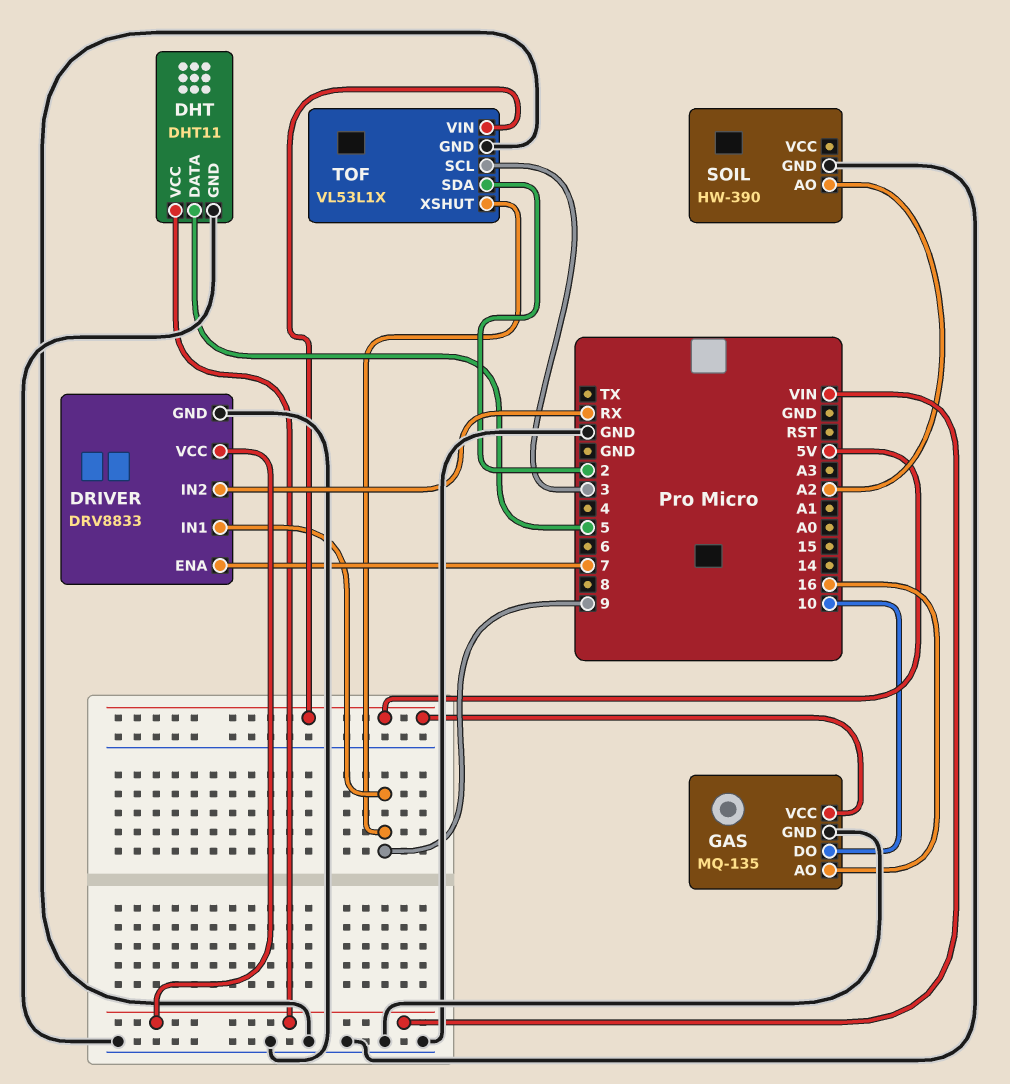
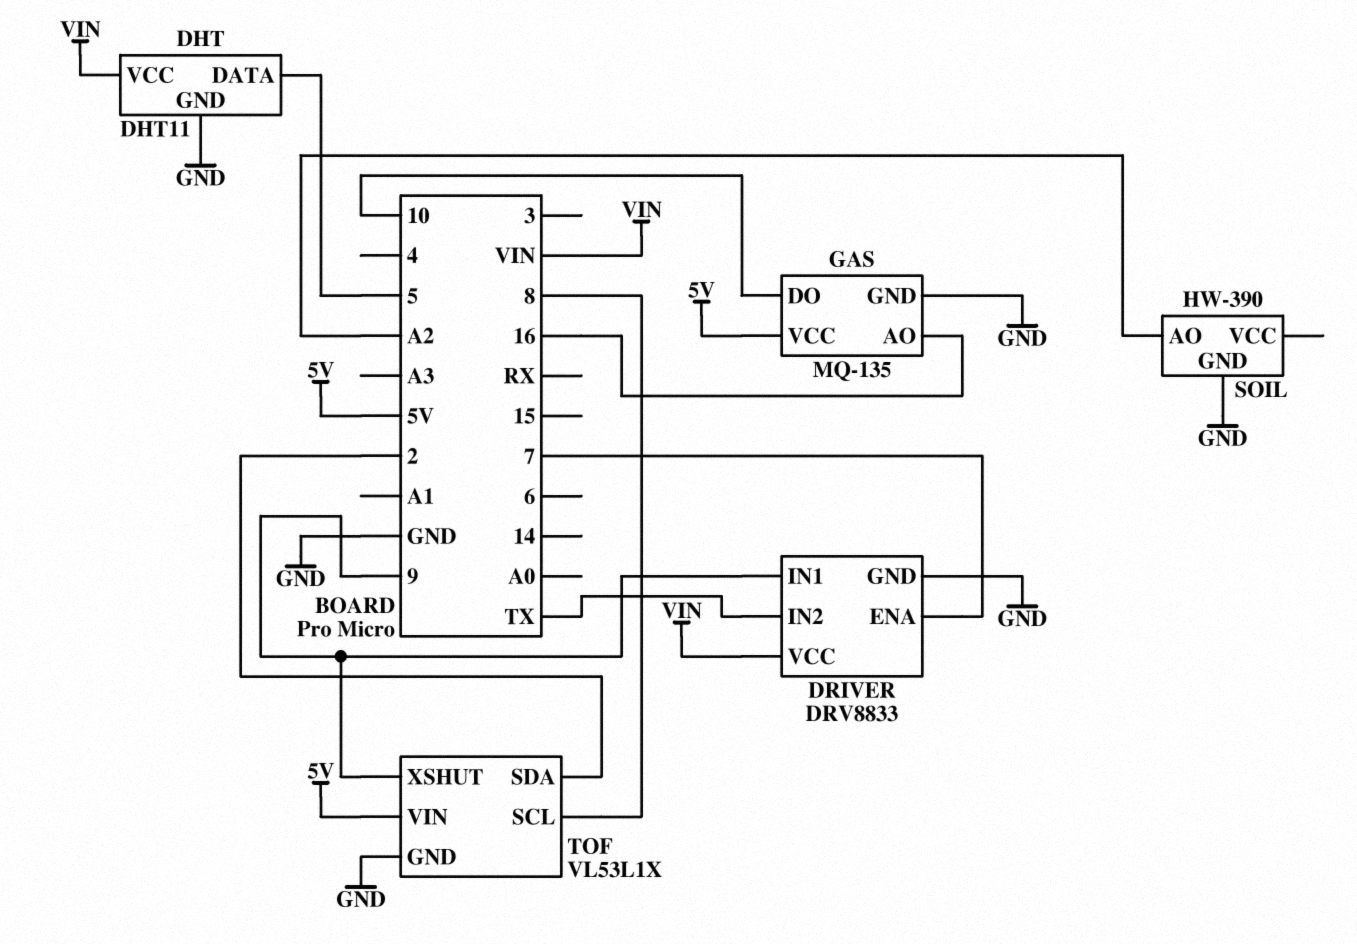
DRIVER pin IN2: RX -> TX
TOF pin SCL: 3 -> 8

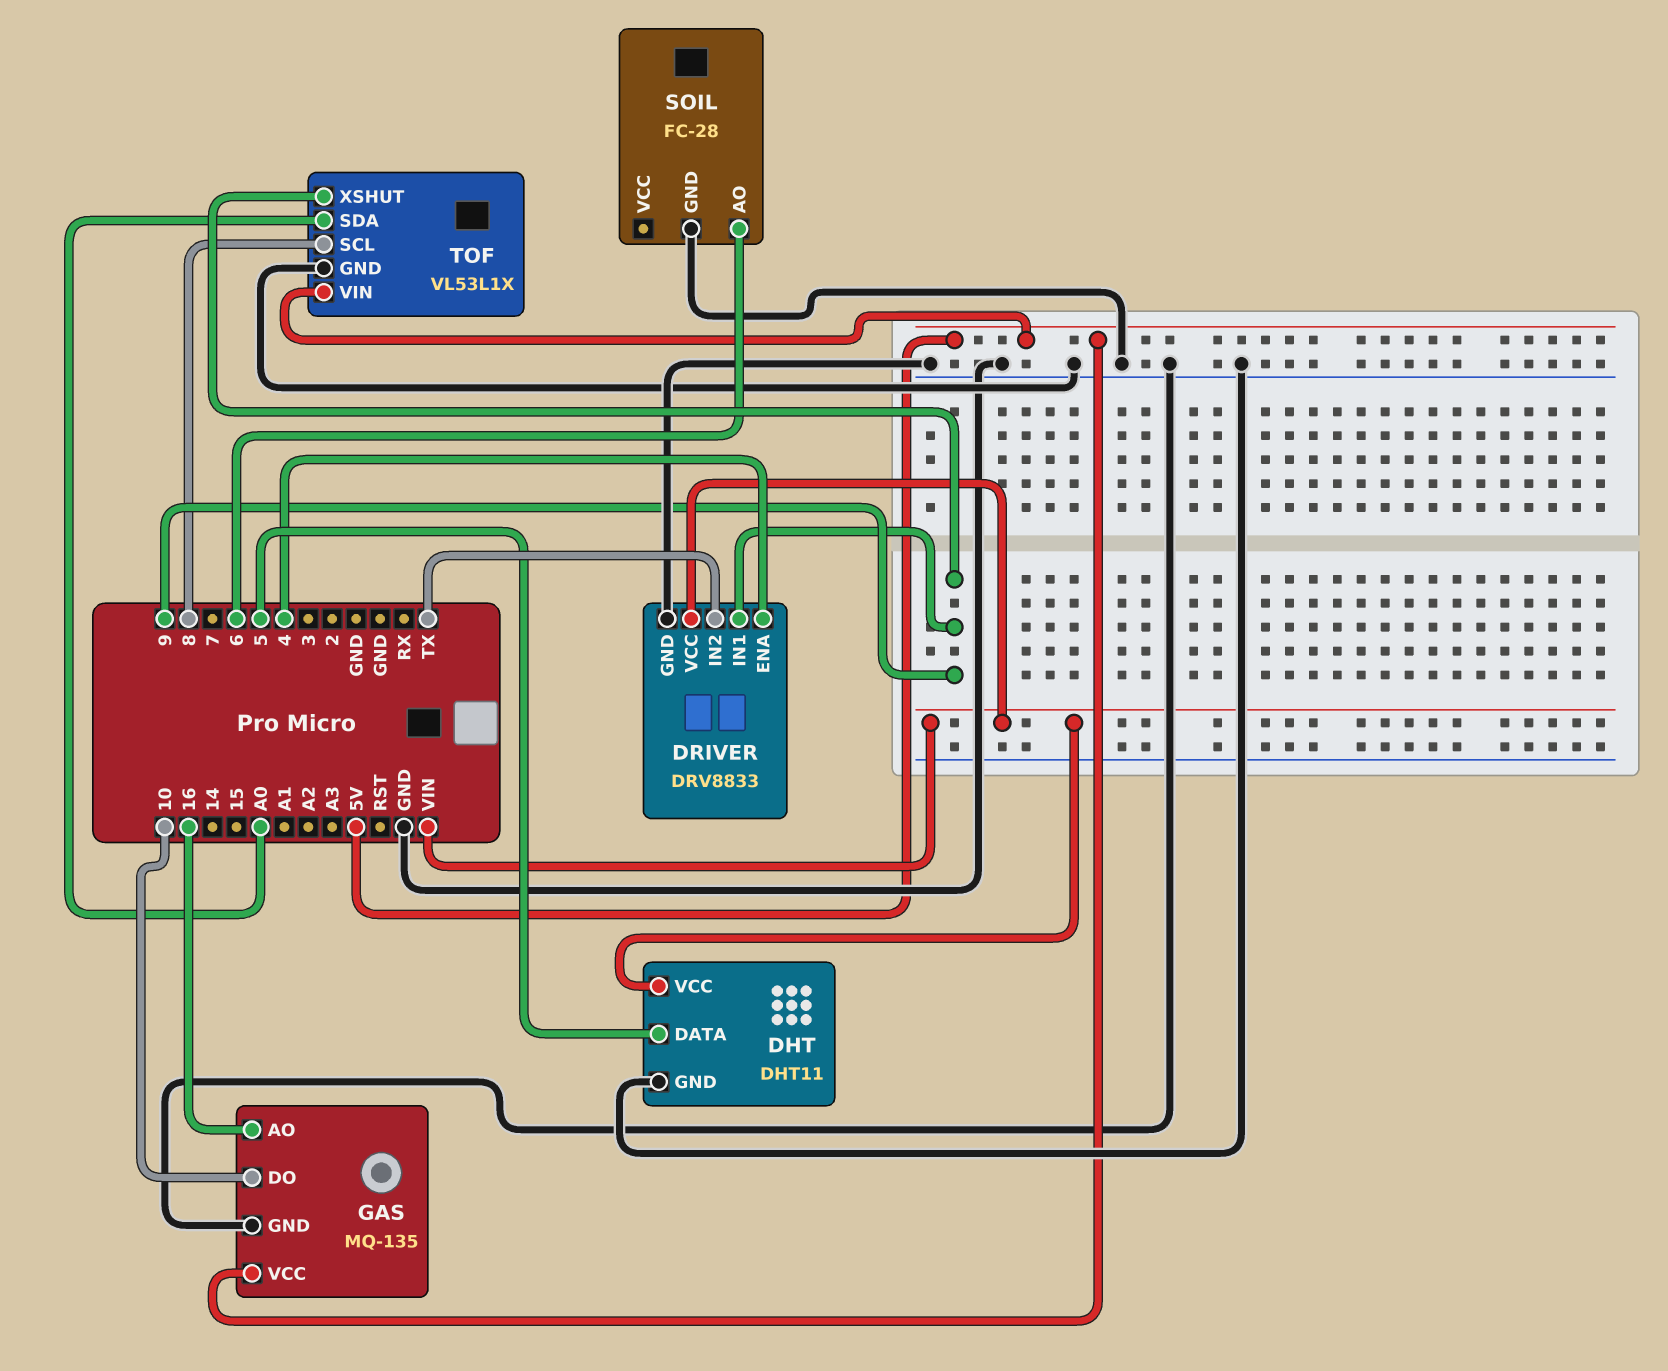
DRIVER pin ENA: 7 -> 4
SOIL: HW-390 -> FC-28
SOIL pin AO: A2 -> 6
TOF pin SDA: 2 -> A0

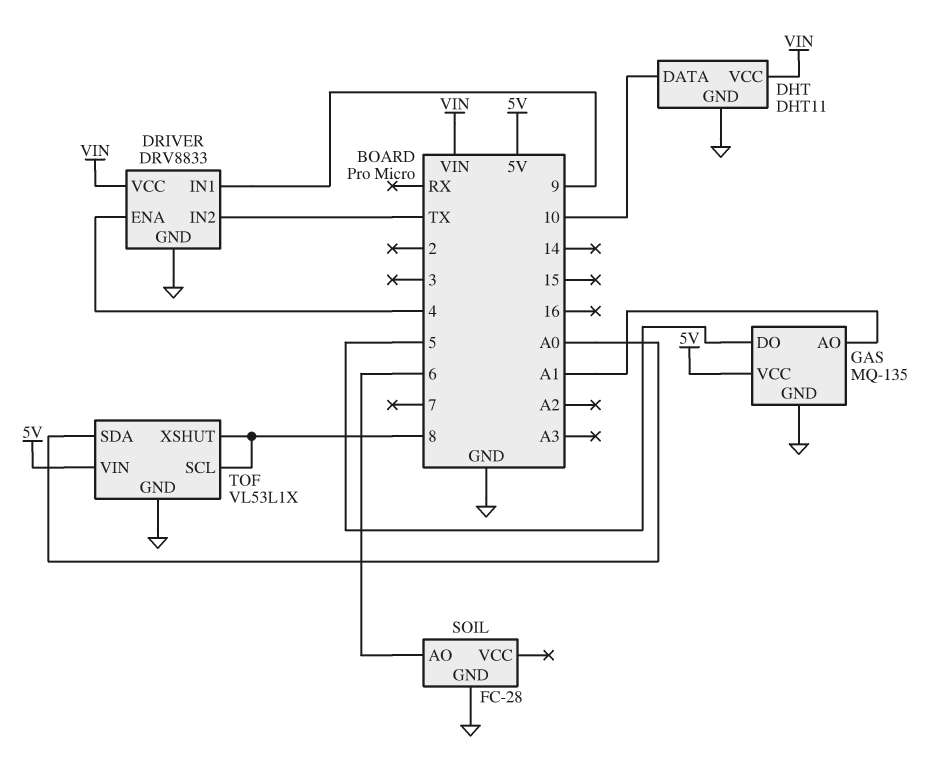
DHT pin DATA: 5 -> 10
GAS pin AO: 16 -> A1
GAS pin DO: 10 -> 5
TOF pin XSHUT: 9 -> 8

